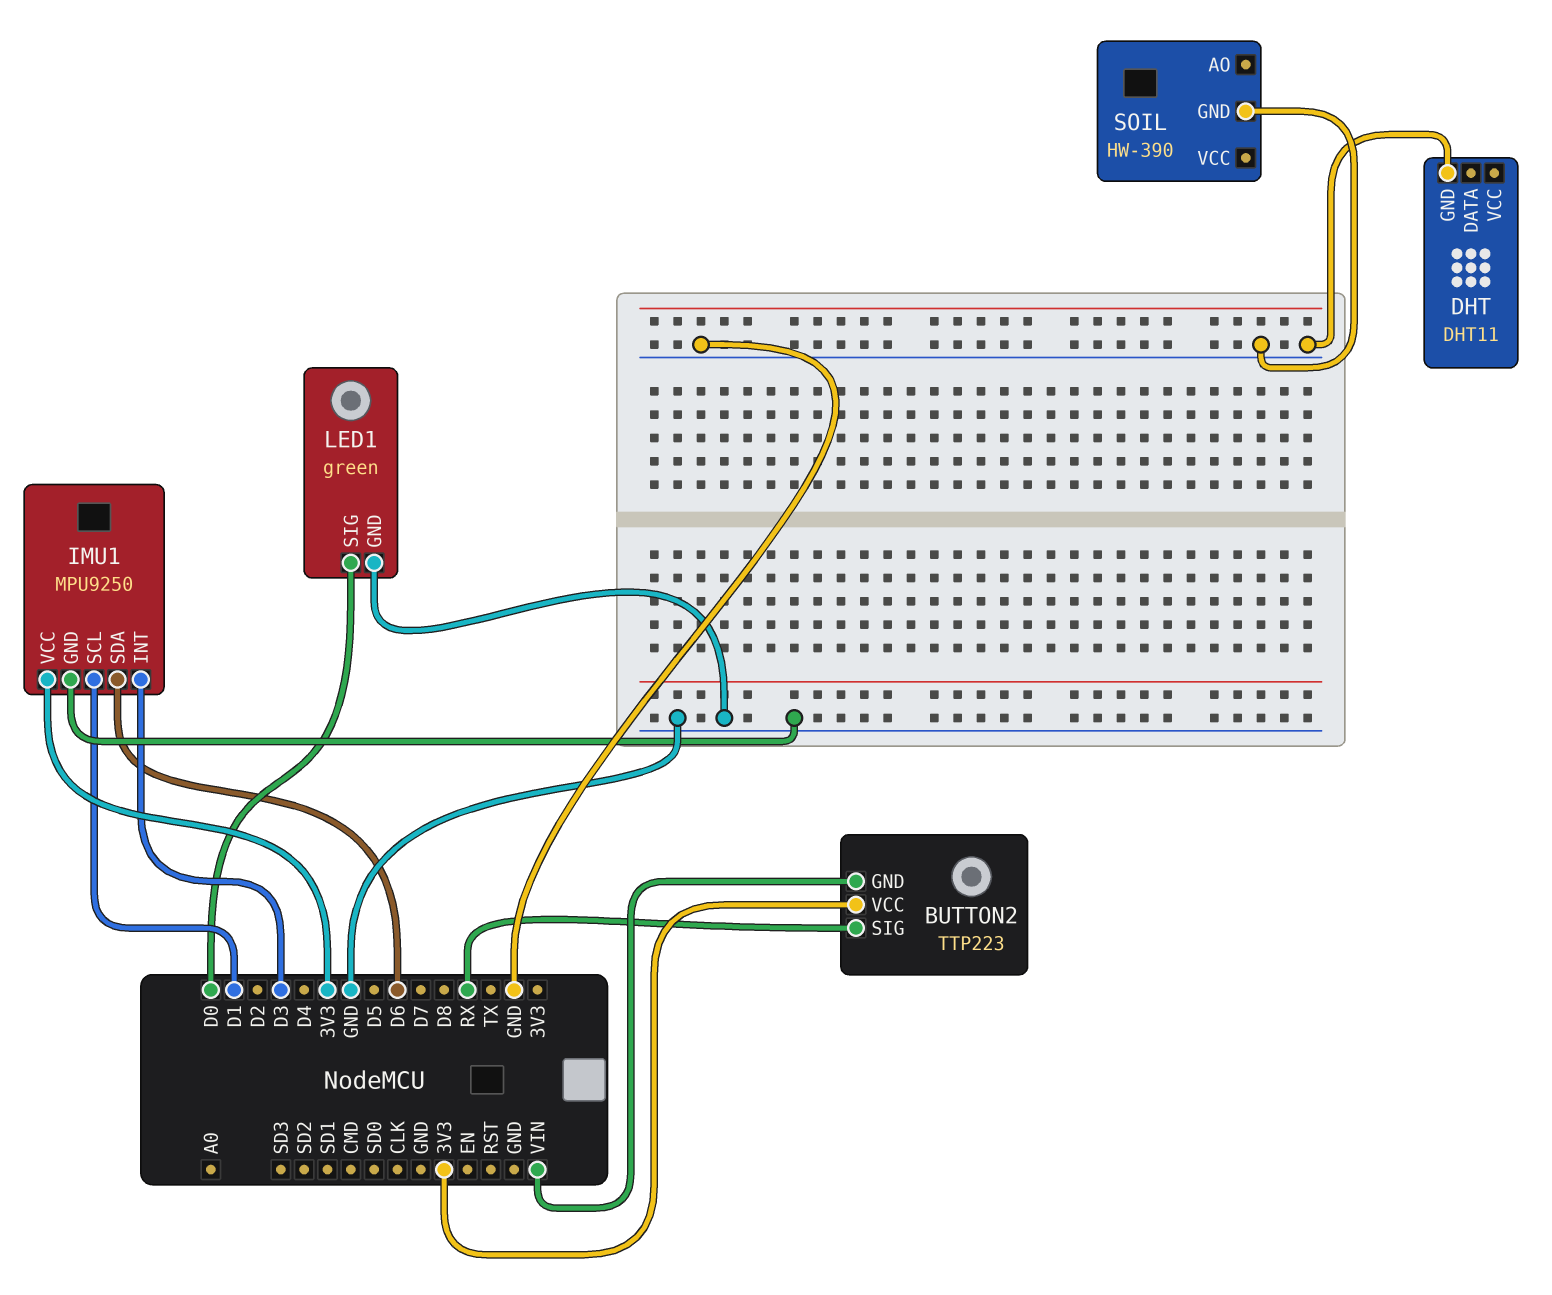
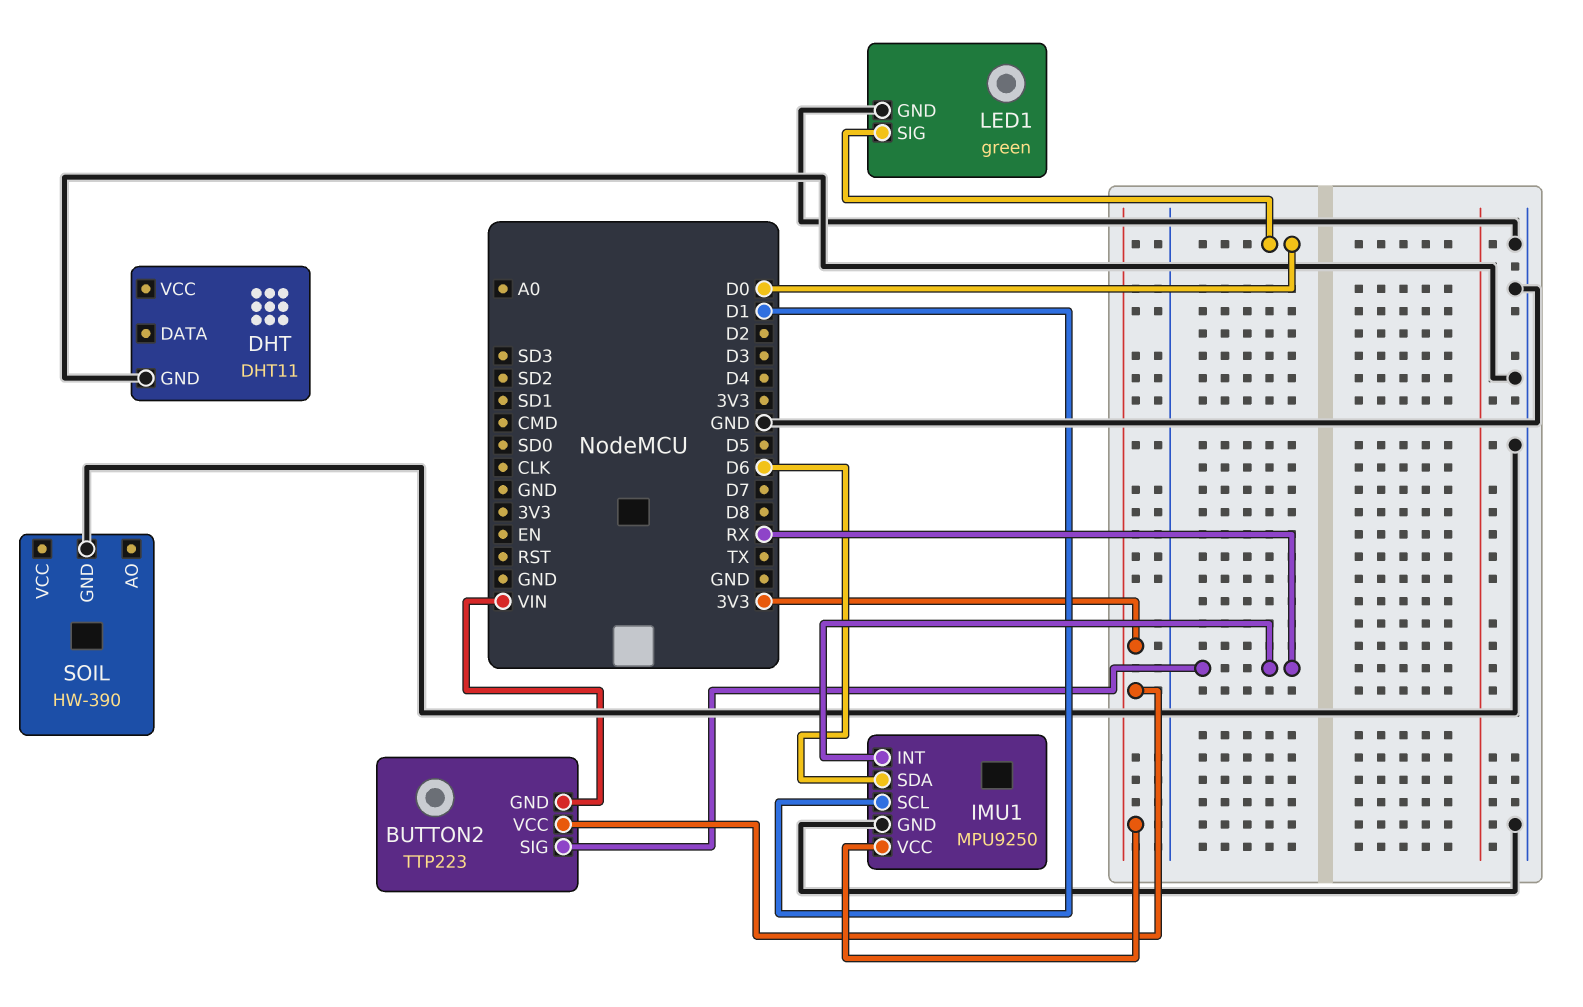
IMU1 pin INT: D3 -> RX

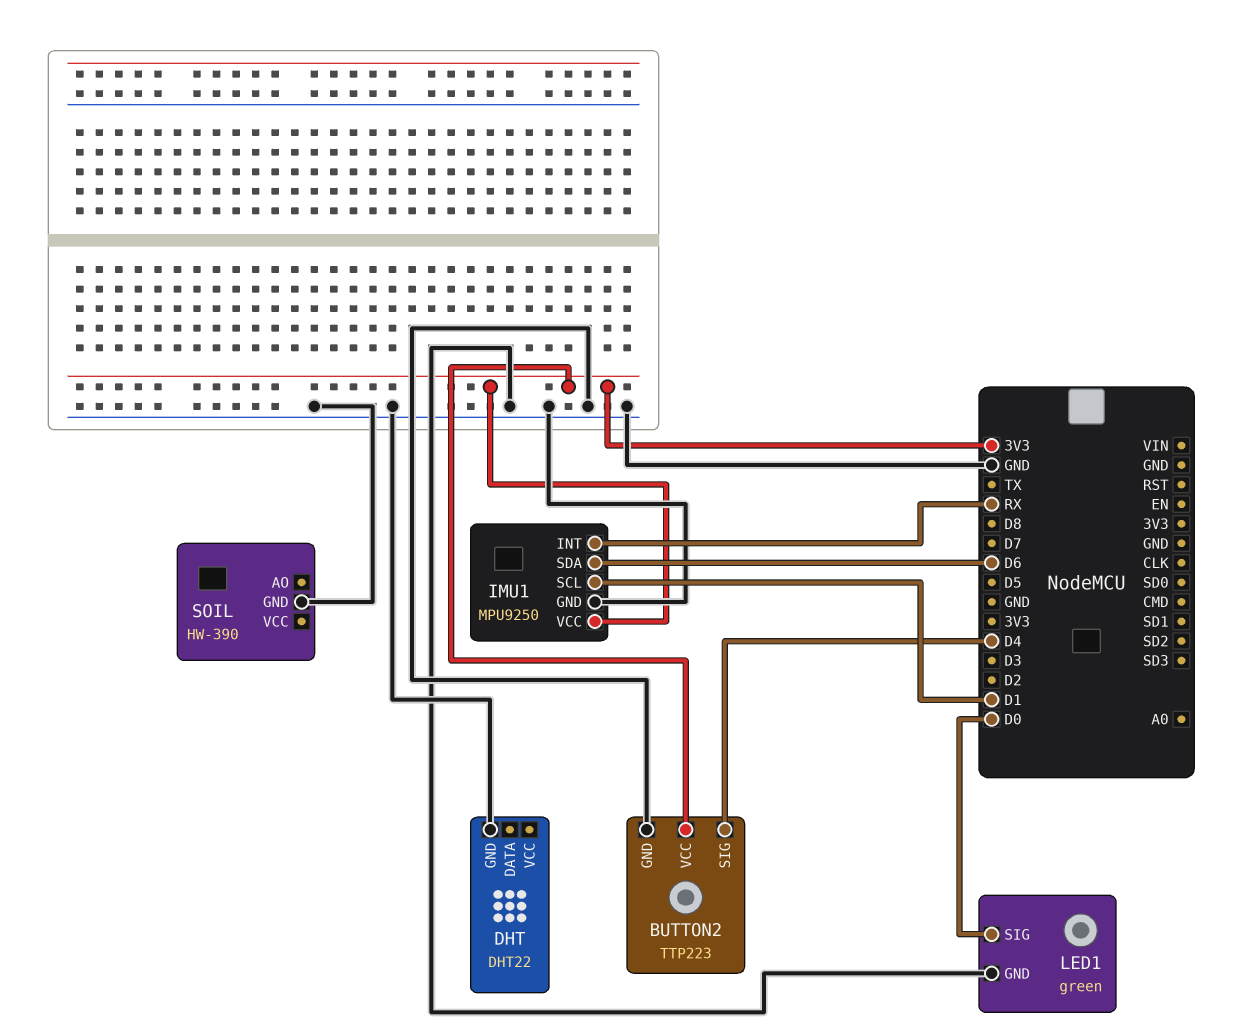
BUTTON2 pin GND: VIN -> GND
BUTTON2 pin SIG: RX -> D4
DHT: DHT11 -> DHT22

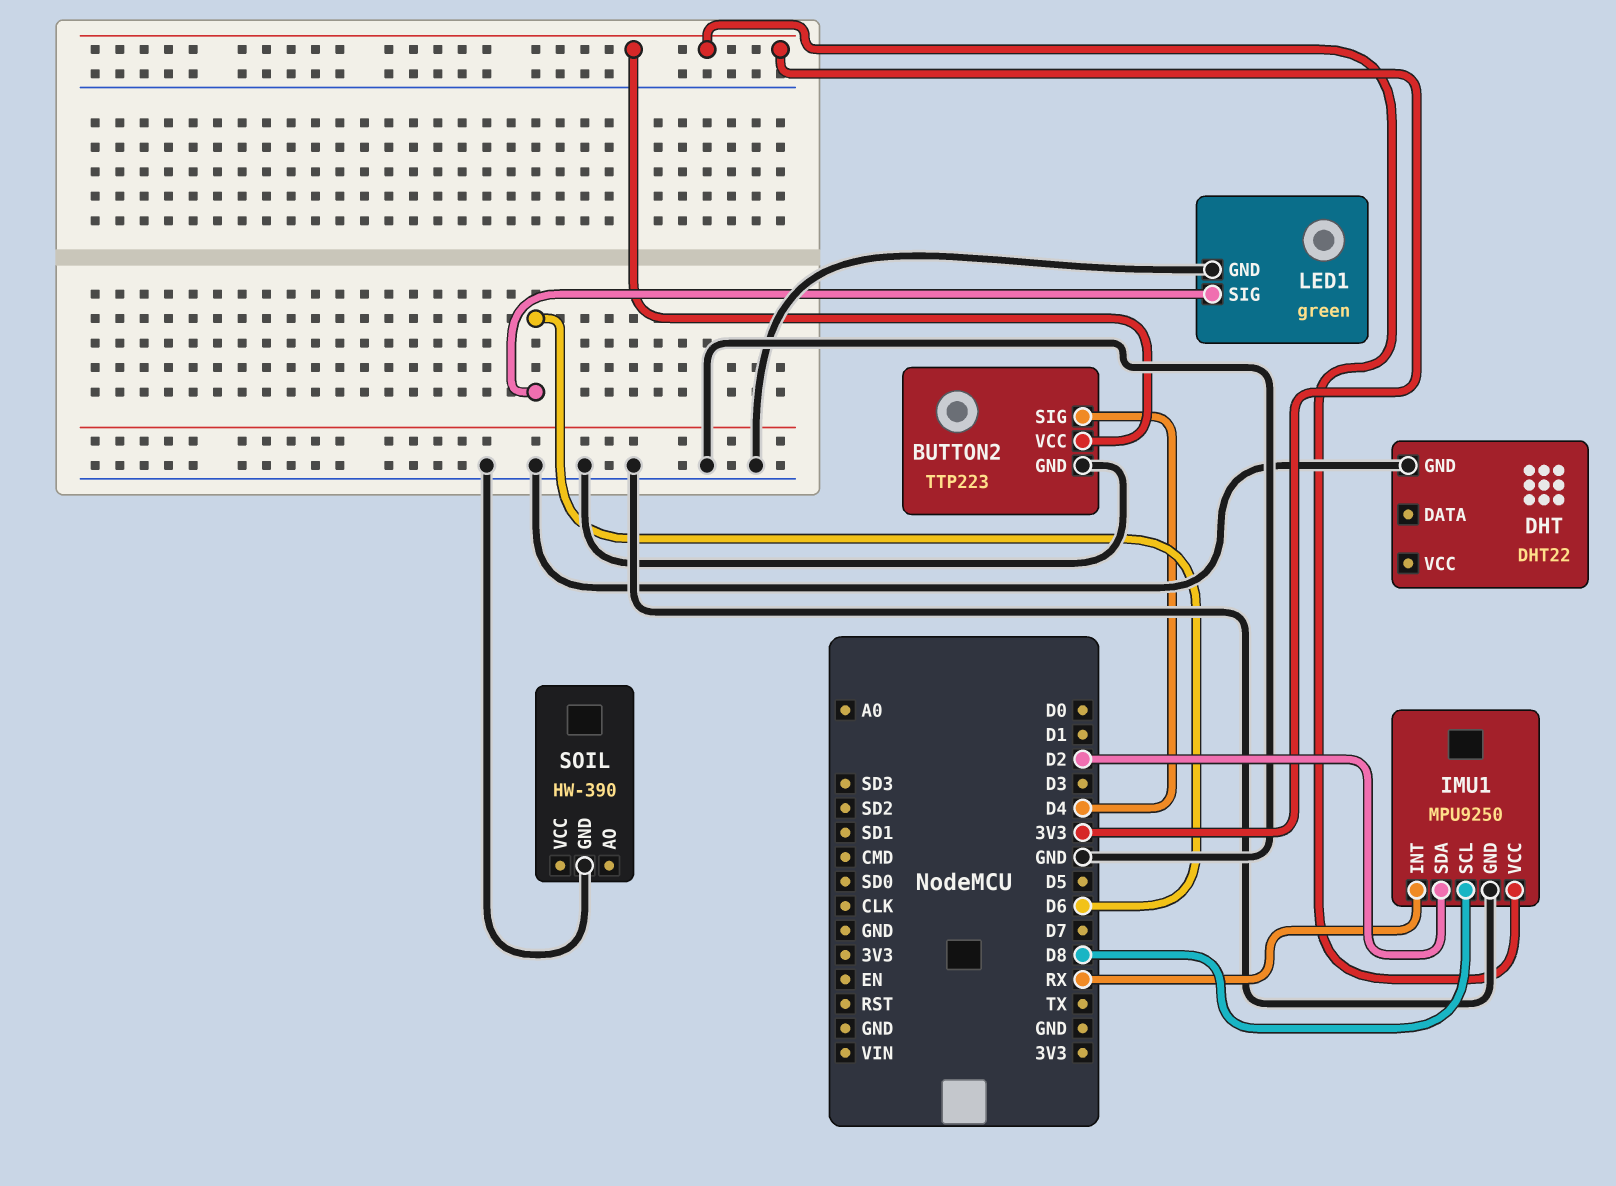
IMU1 pin SCL: D1 -> D8
IMU1 pin SDA: D6 -> D2
LED1 pin SIG: D0 -> D6

